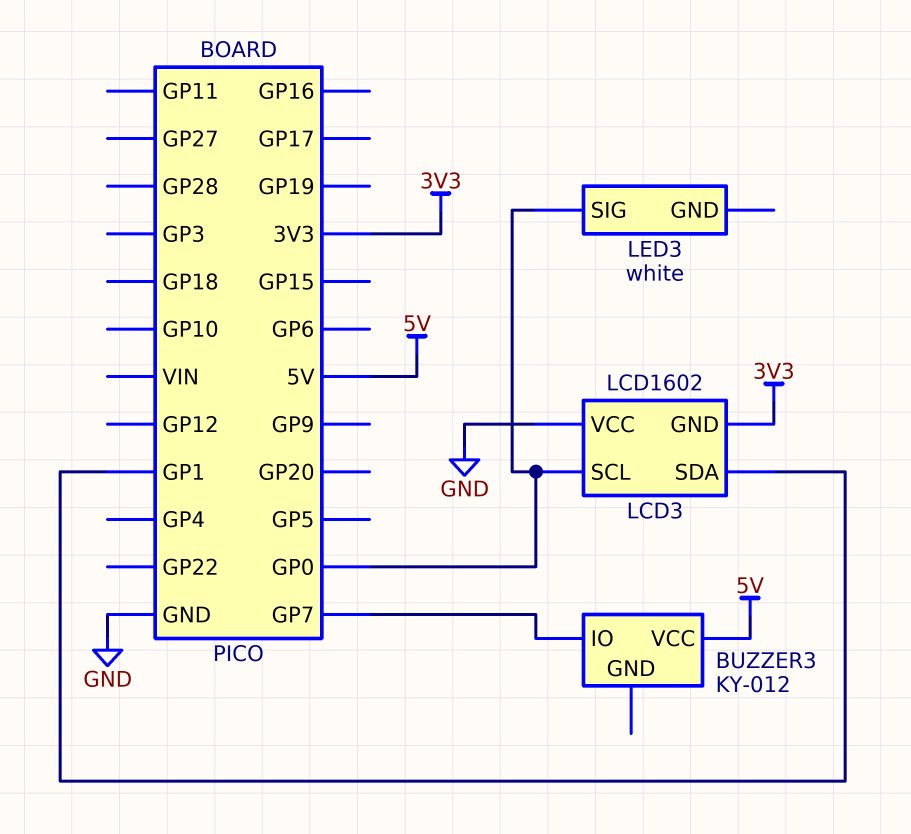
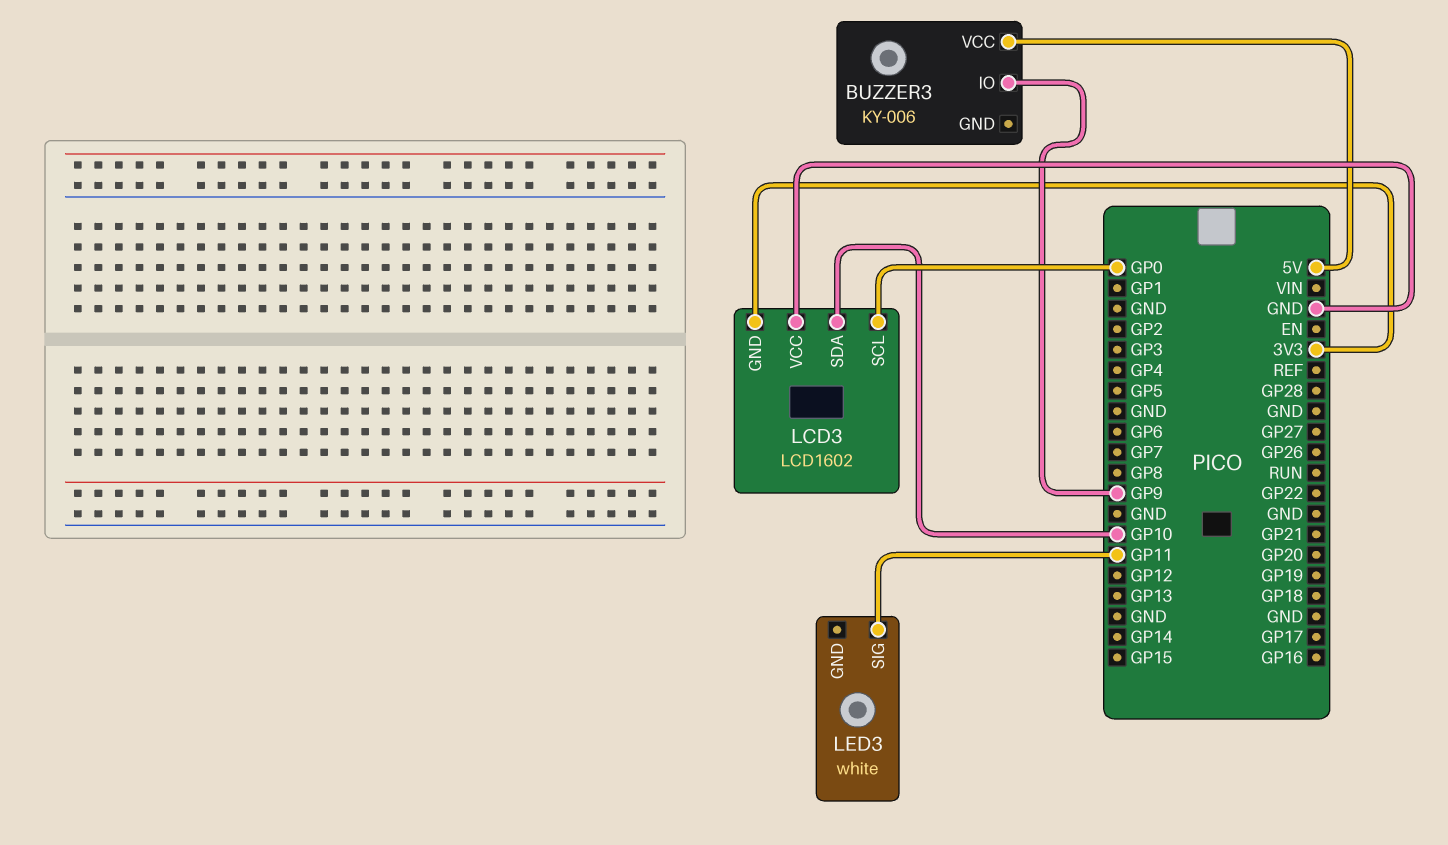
BUZZER3: KY-012 -> KY-006
BUZZER3 pin IO: GP7 -> GP9
LCD3 pin SDA: GP1 -> GP10
LED3 pin SIG: GP0 -> GP11

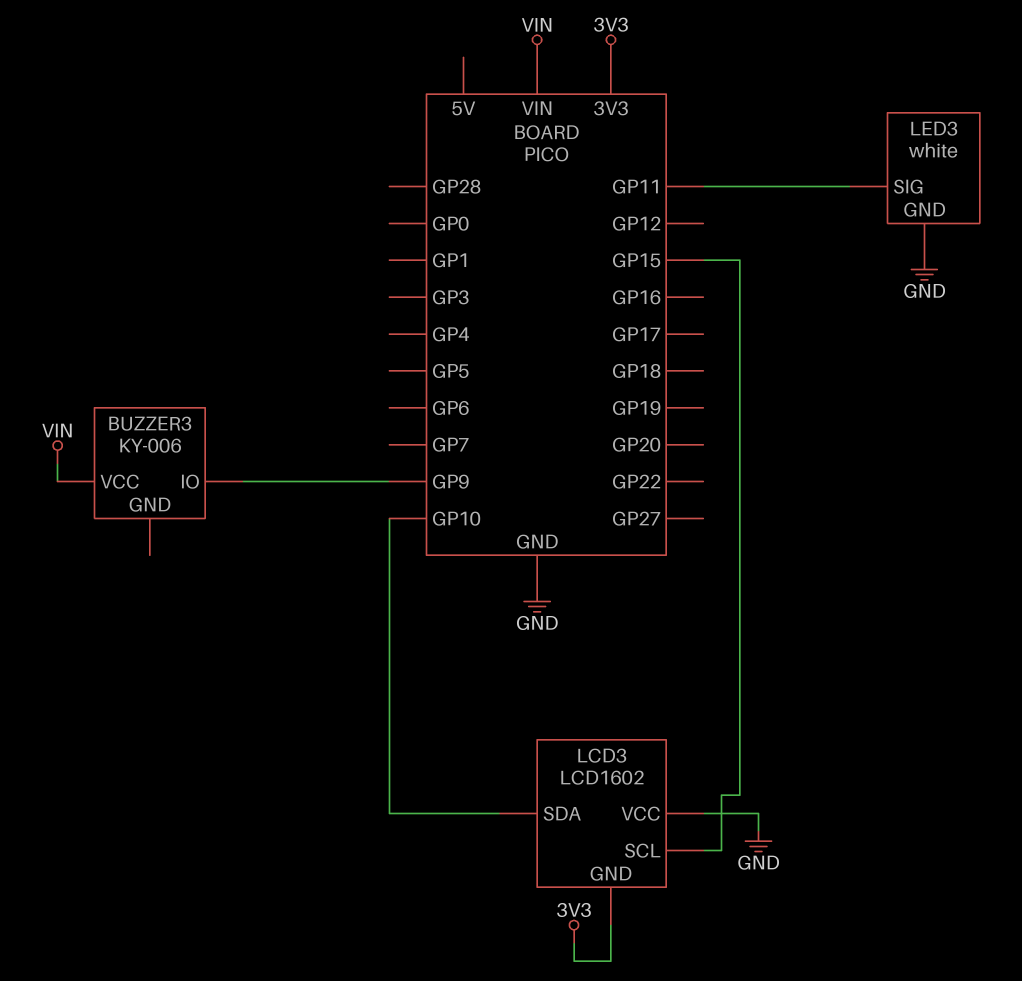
BUZZER3 pin VCC: 5V -> VIN
LCD3 pin SCL: GP0 -> GP15
LED3 pin GND: none -> GND

